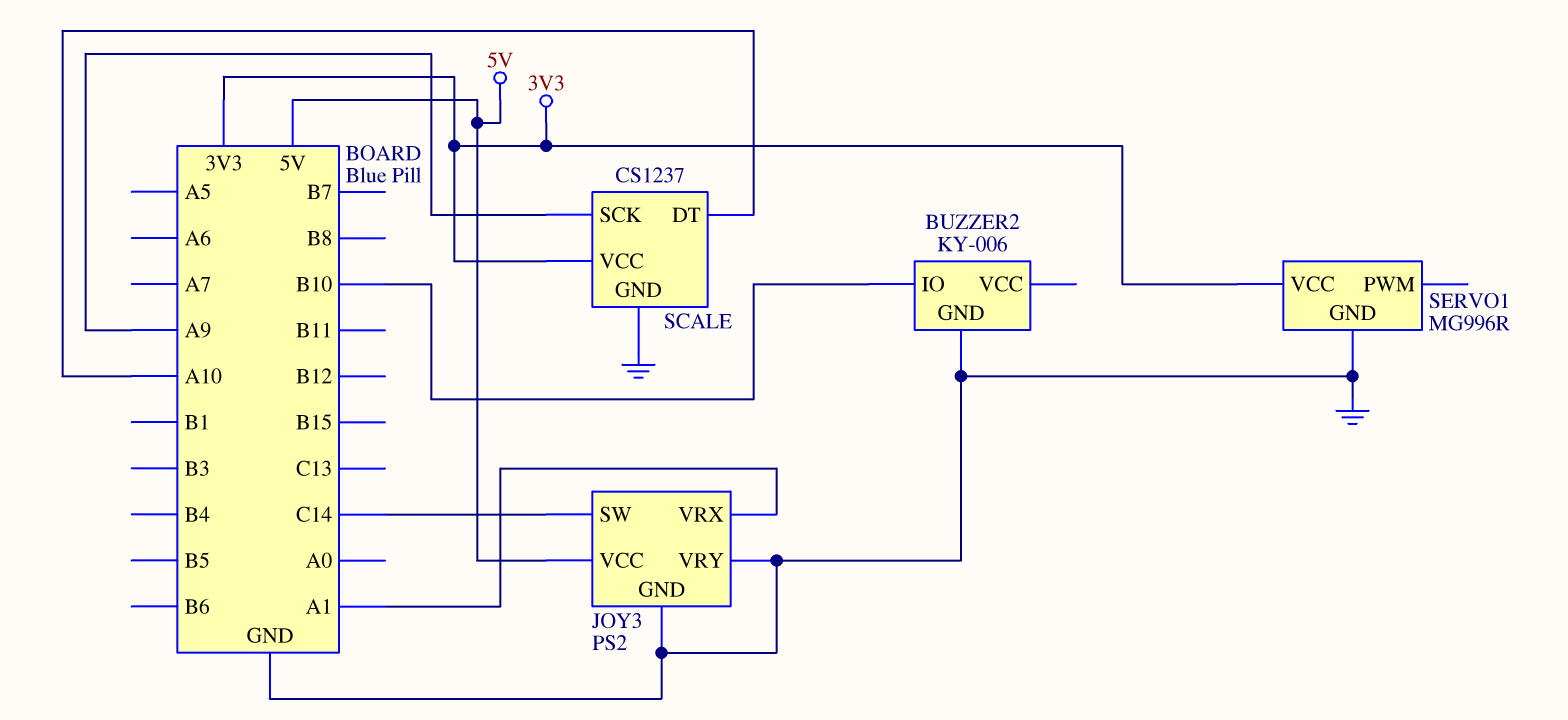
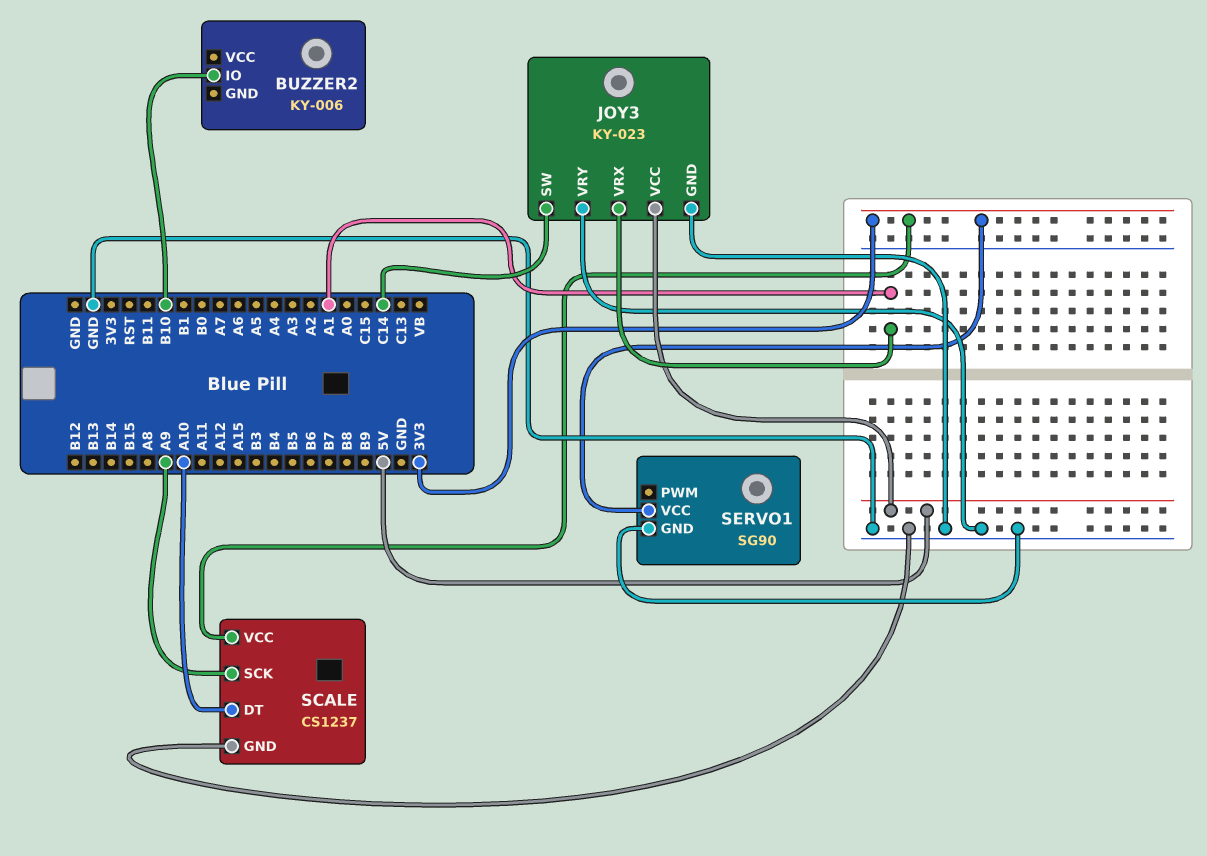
BUZZER2 pin GND: GND -> none
JOY3: PS2 -> KY-023
SERVO1: MG996R -> SG90

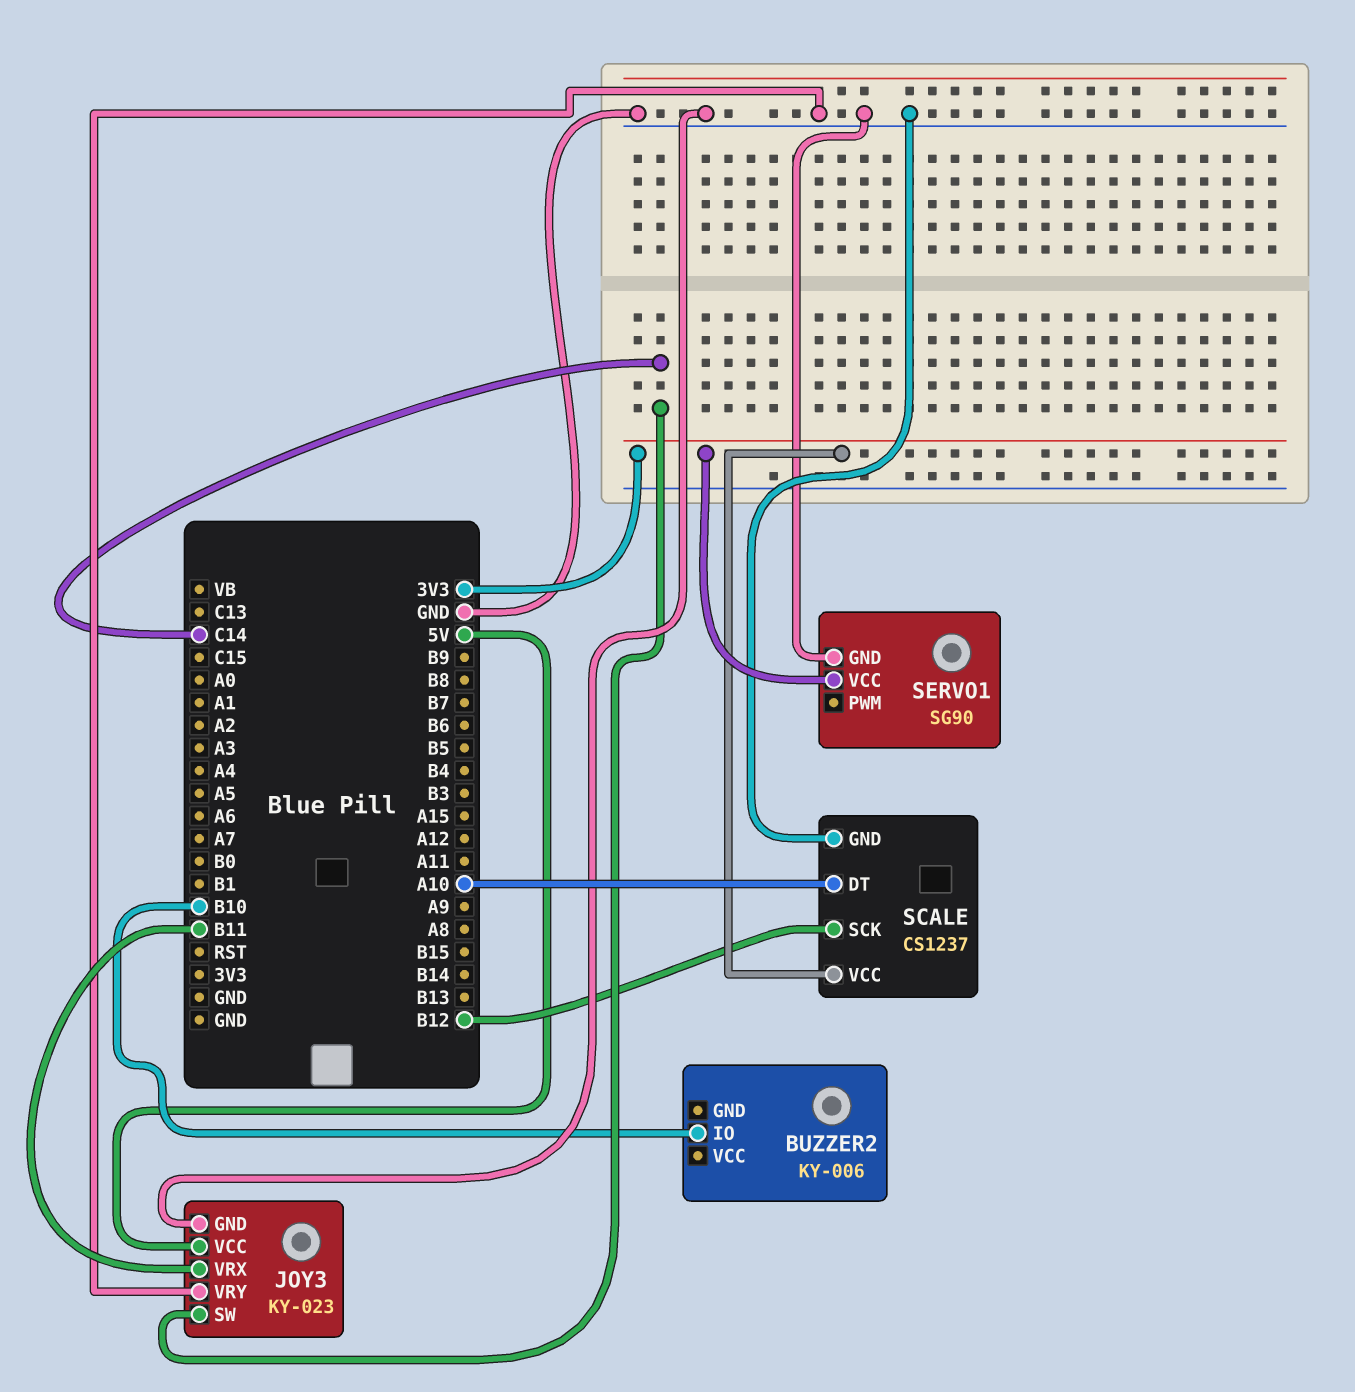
JOY3 pin VRX: A1 -> B11
SCALE pin SCK: A9 -> B12

